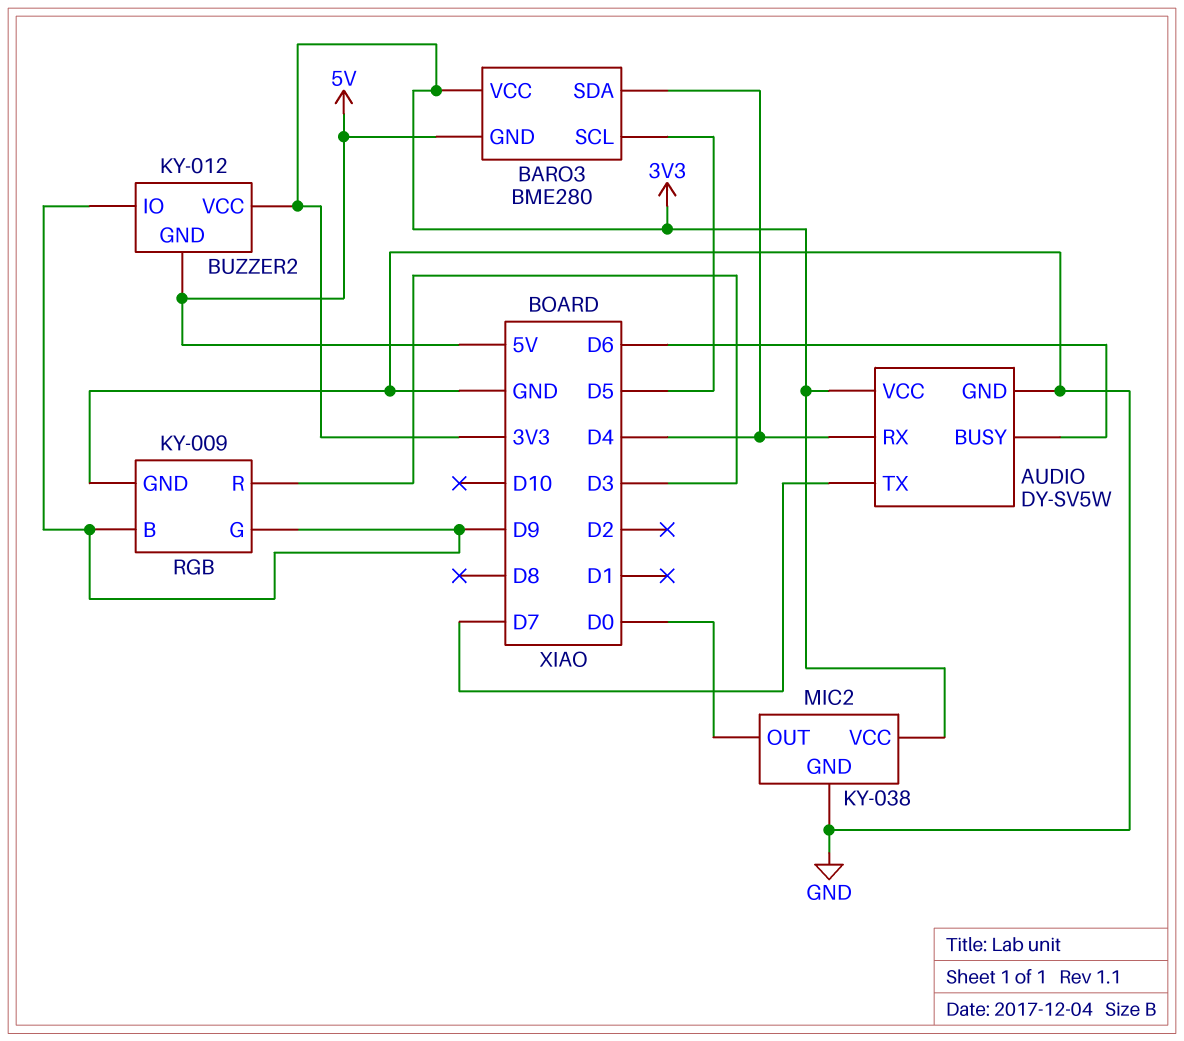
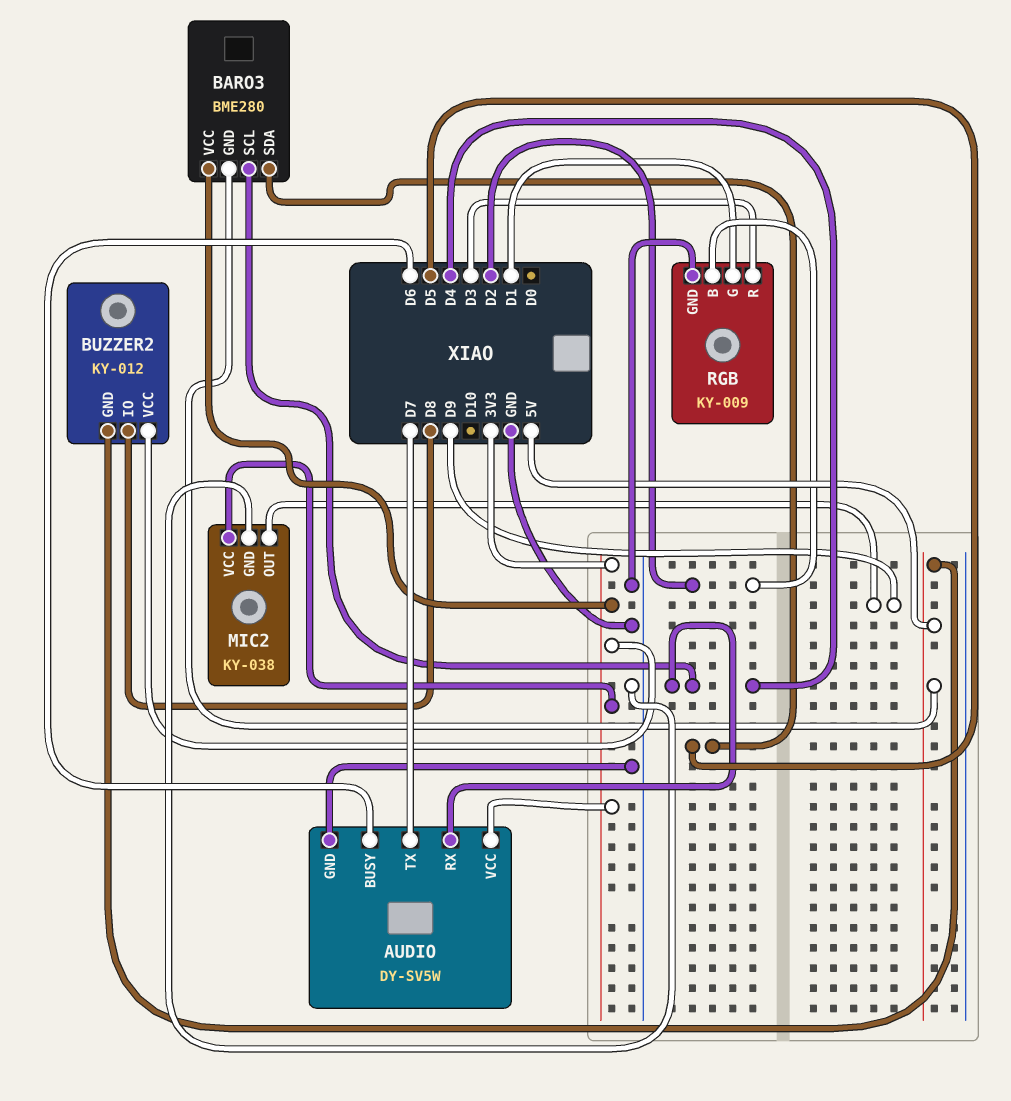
BARO3 pin SCL: D5 -> D4
BARO3 pin SDA: D4 -> D5
BUZZER2 pin IO: D9 -> D8
MIC2 pin OUT: D0 -> D9
RGB pin B: D9 -> D2
RGB pin G: D9 -> D1

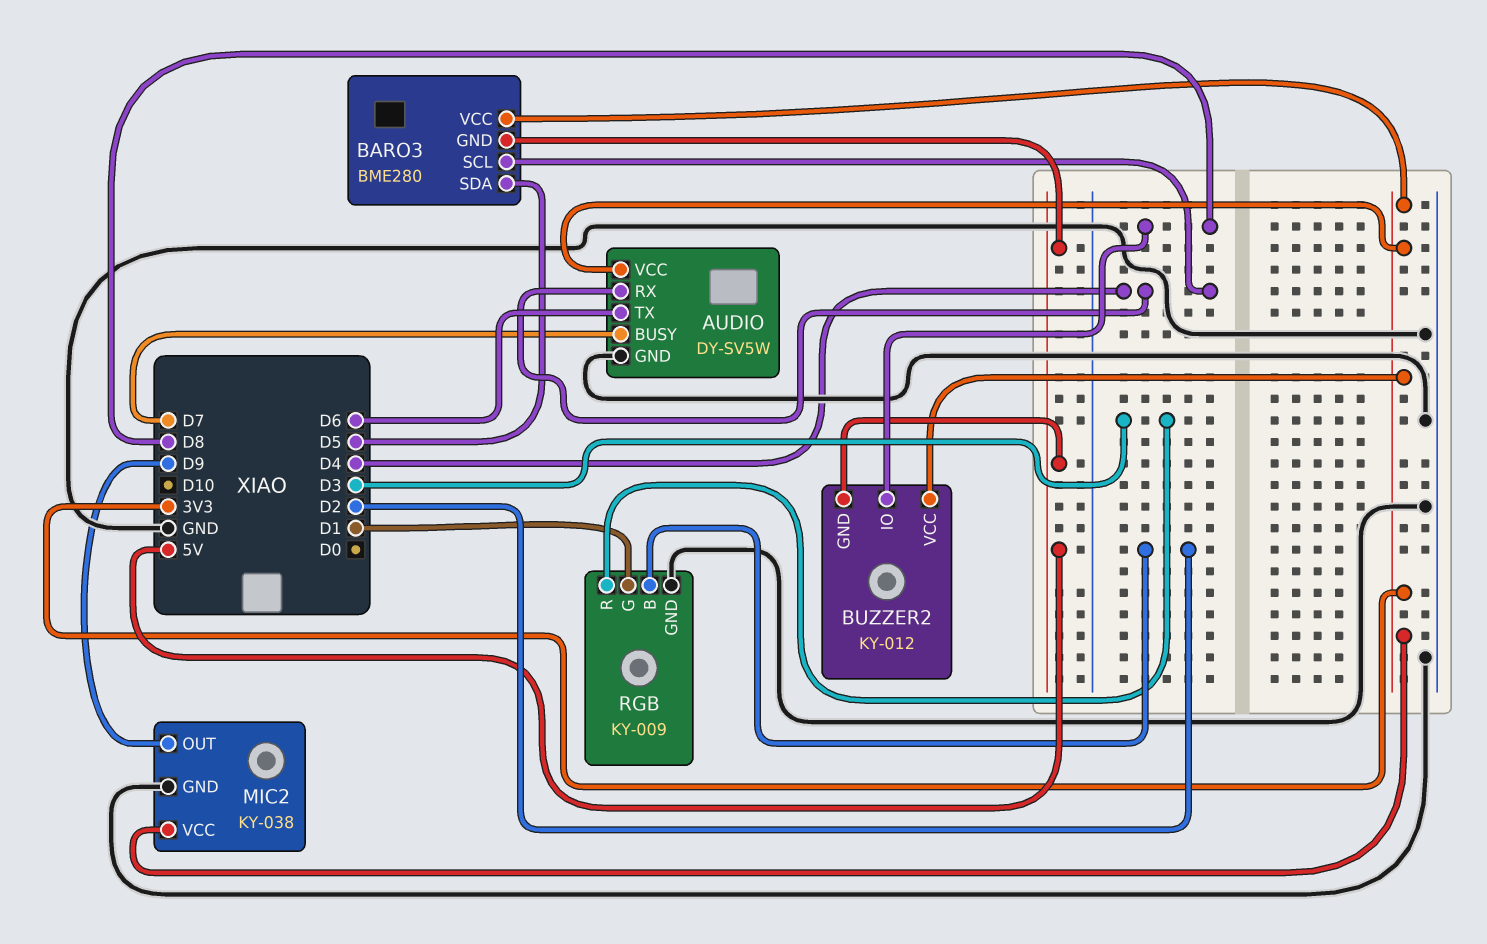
AUDIO pin BUSY: D6 -> D7
AUDIO pin TX: D7 -> D6

